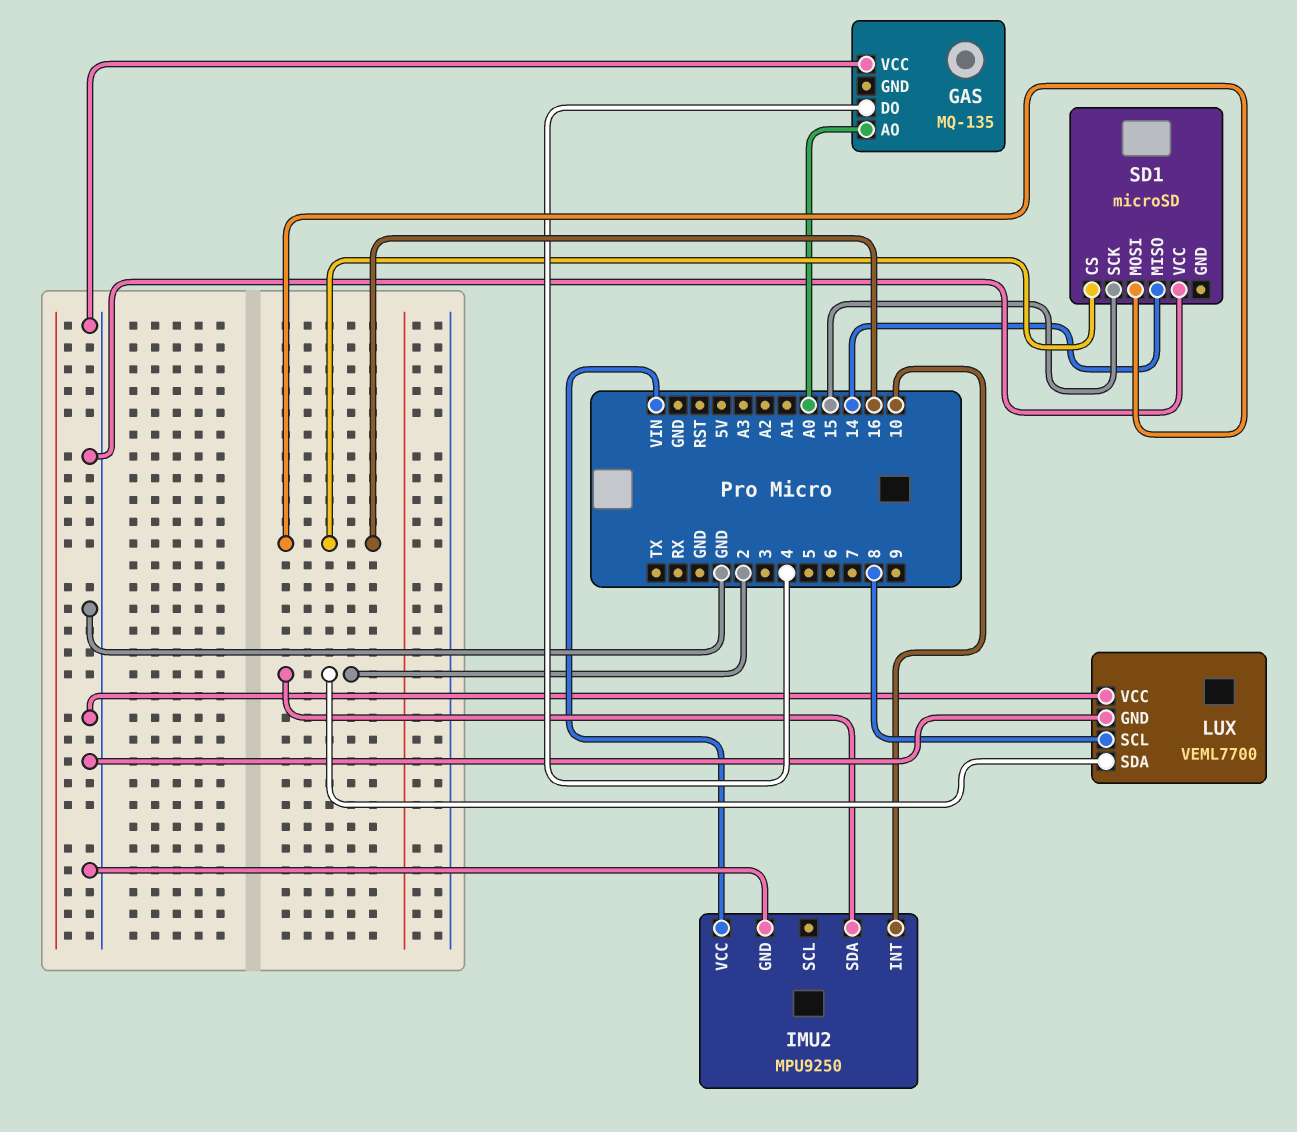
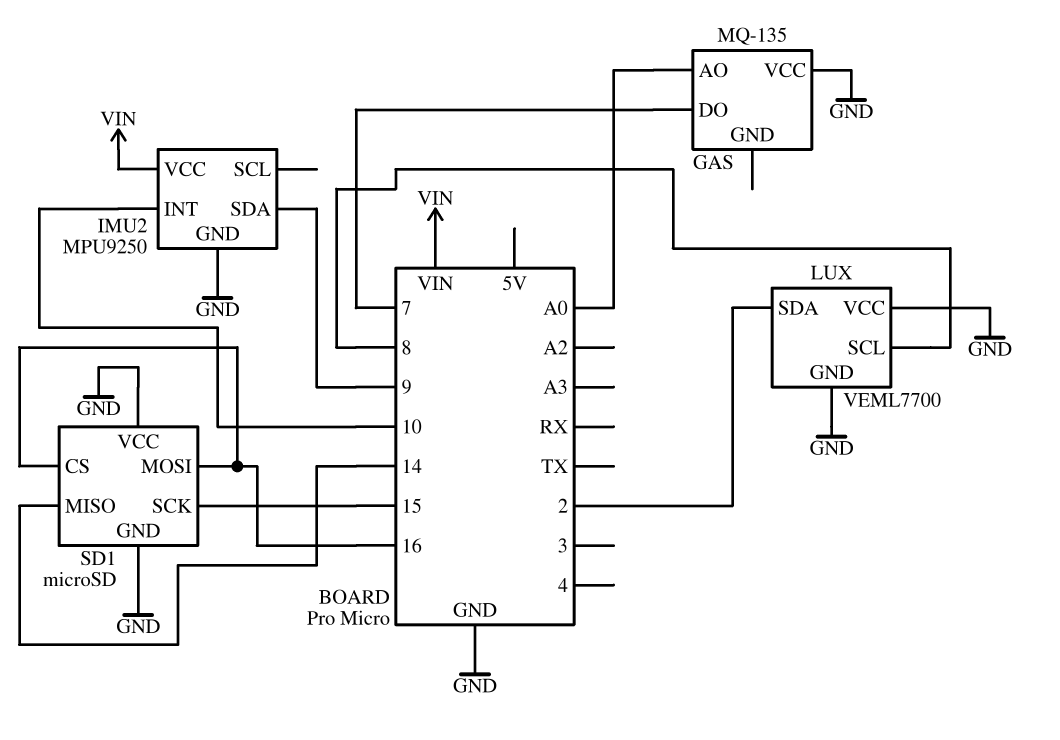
GAS pin DO: 4 -> 7
IMU2 pin SDA: 2 -> 9
SD1 pin GND: none -> GND

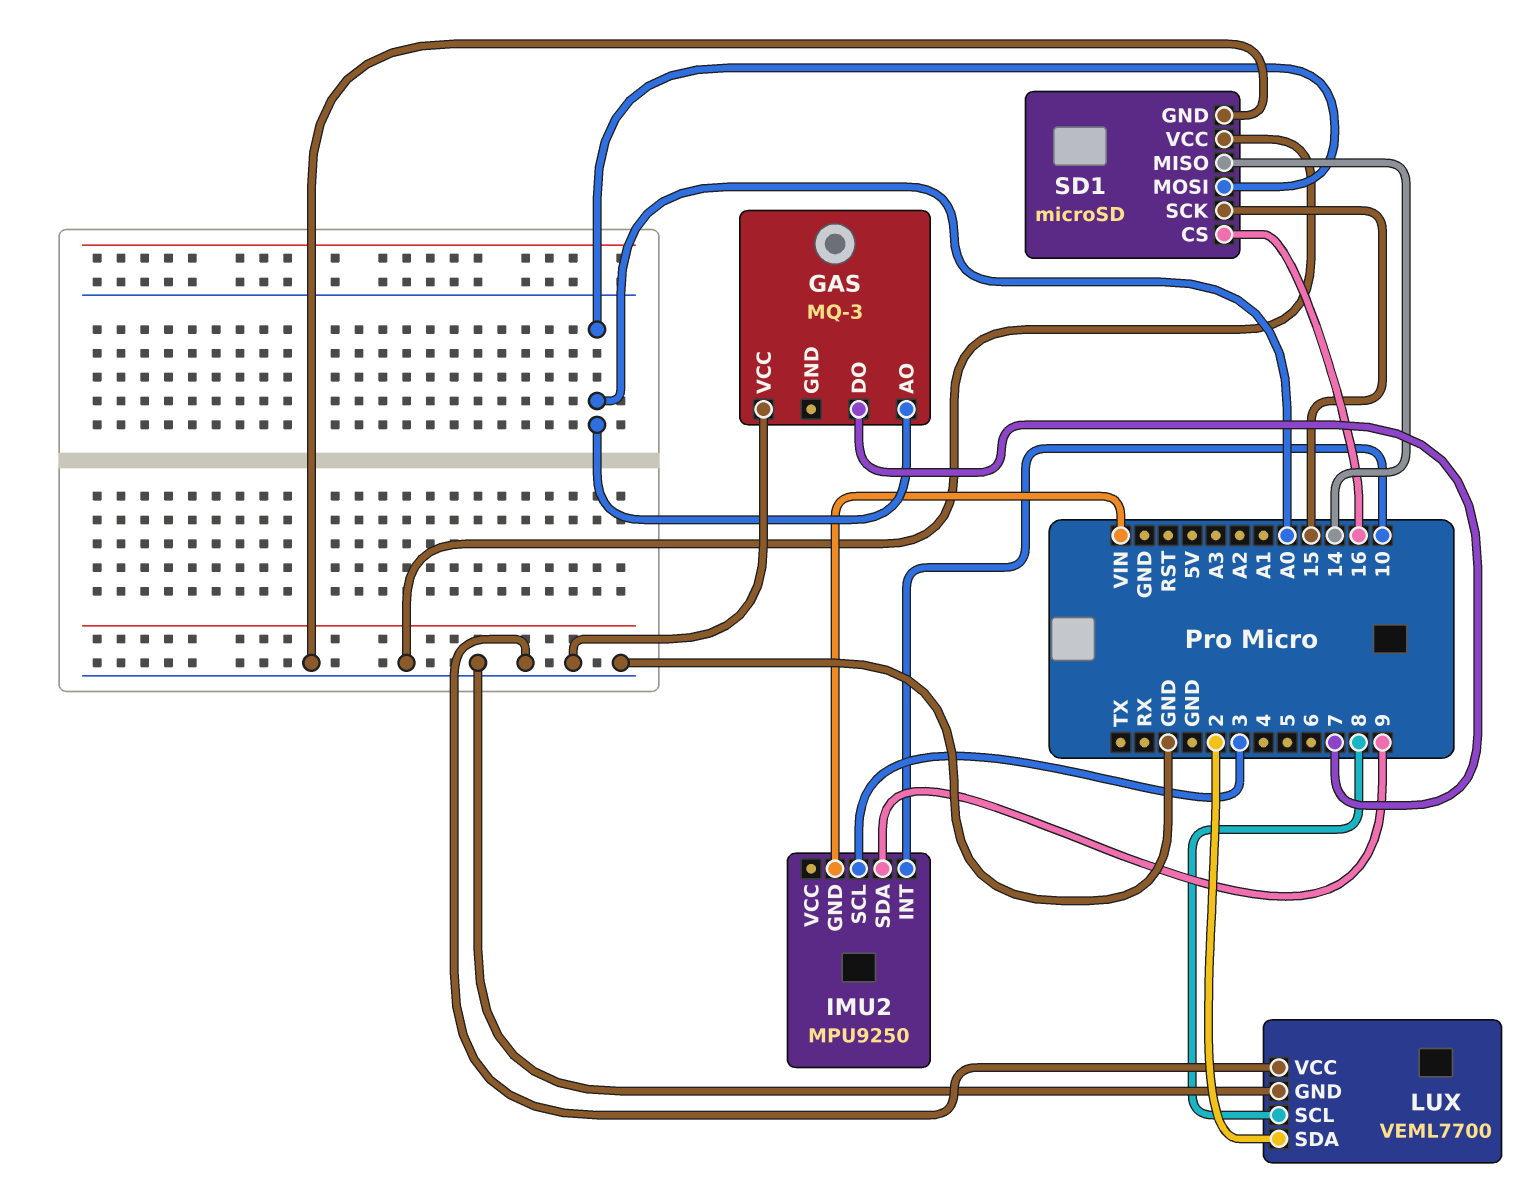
GAS: MQ-135 -> MQ-3
IMU2 pin GND: GND -> VIN
IMU2 pin SCL: none -> 3
IMU2 pin VCC: VIN -> none
SD1 pin MOSI: 16 -> A0

